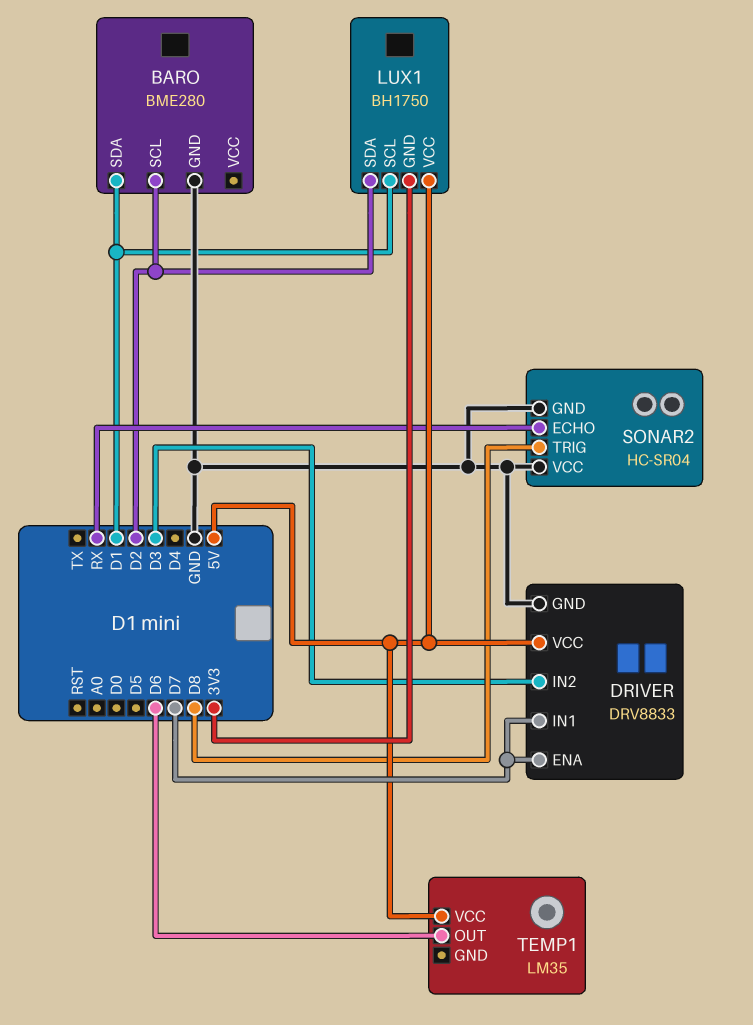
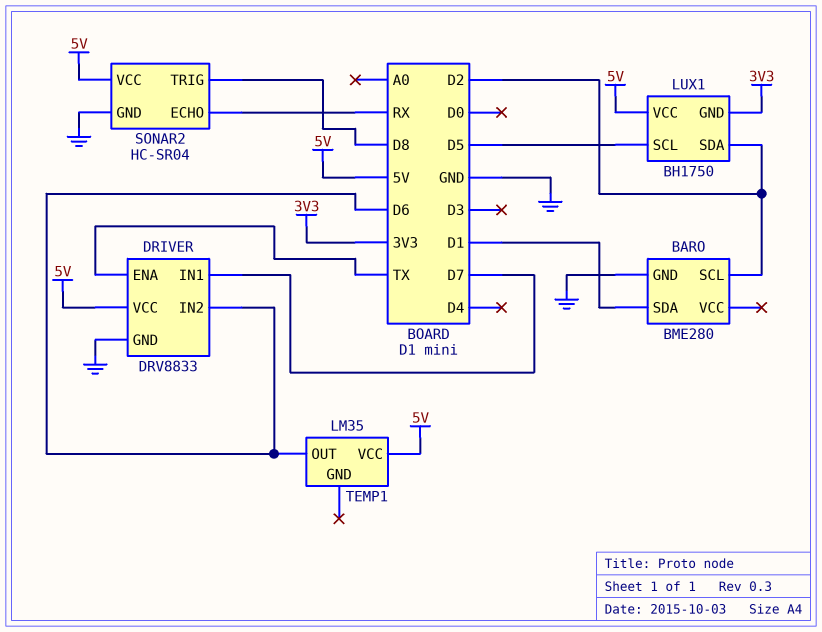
DRIVER pin ENA: D7 -> TX
DRIVER pin IN2: D3 -> D6
LUX1 pin SCL: D1 -> D5
SONAR2 pin VCC: GND -> 5V

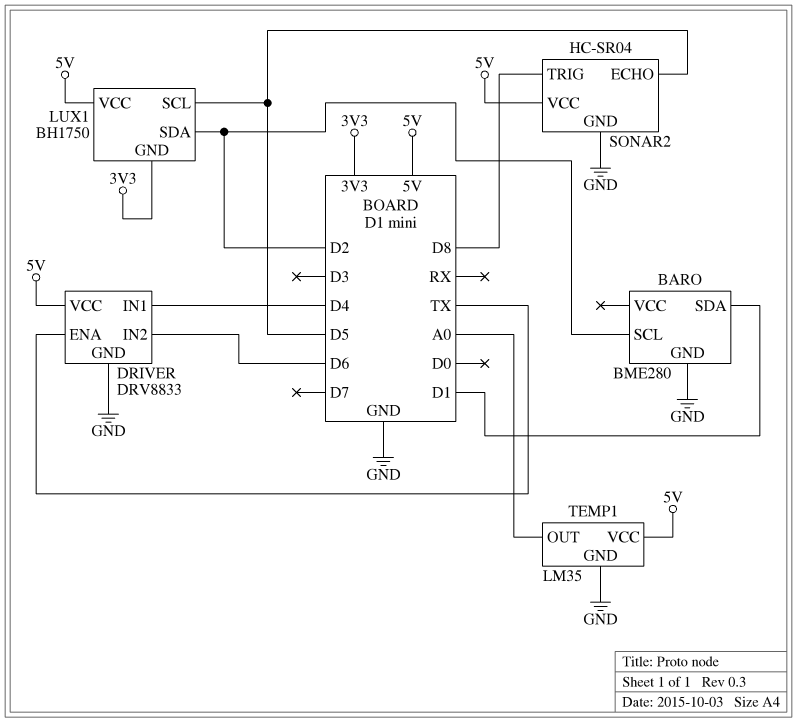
DRIVER pin IN1: D7 -> D4
SONAR2 pin ECHO: RX -> D5
TEMP1 pin GND: none -> GND
TEMP1 pin OUT: D6 -> A0

